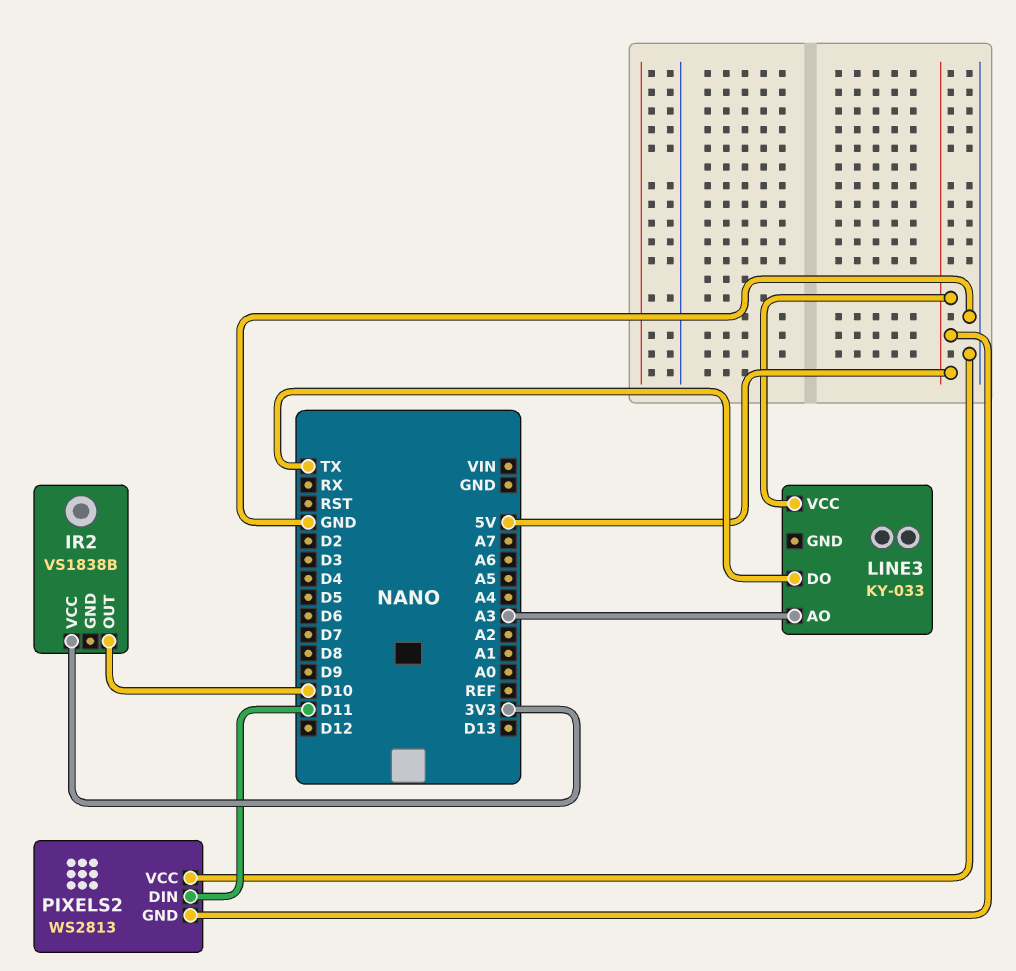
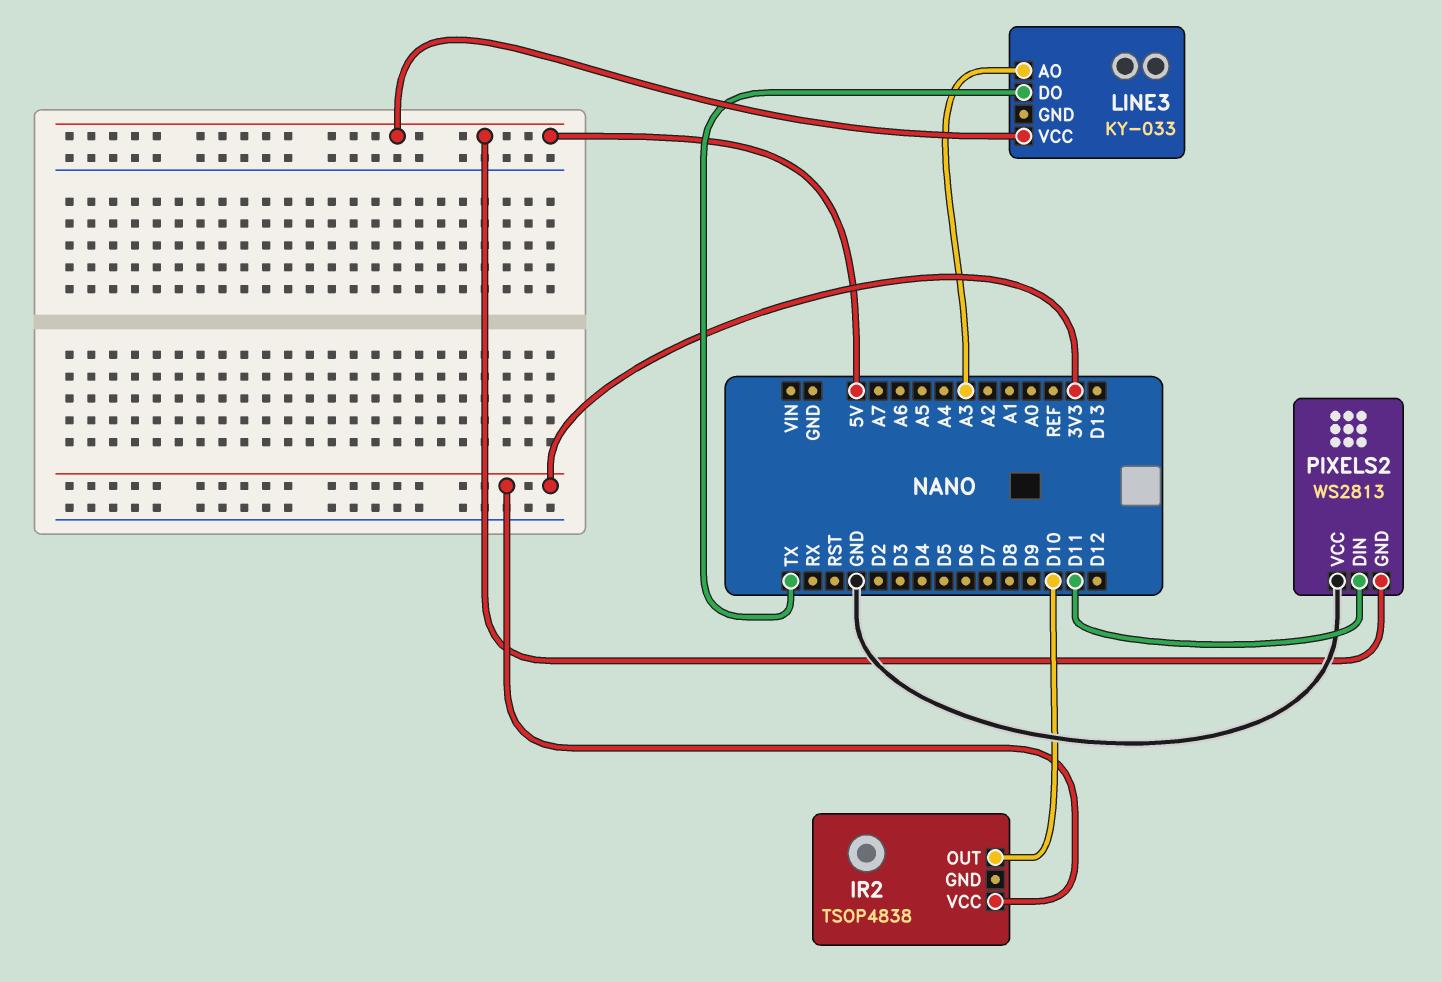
IR2: VS1838B -> TSOP4838

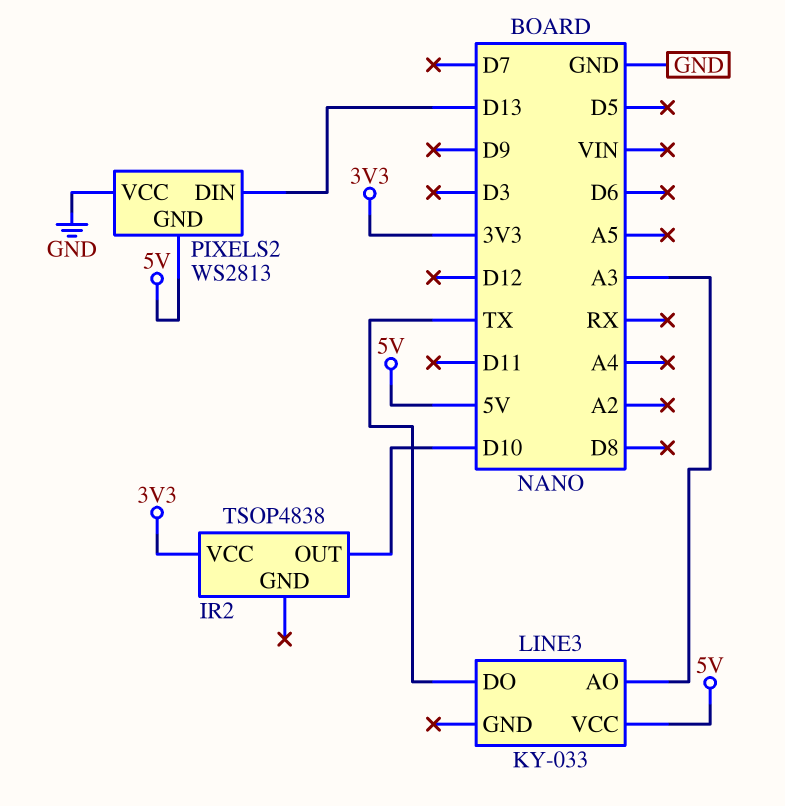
PIXELS2 pin DIN: D11 -> D13

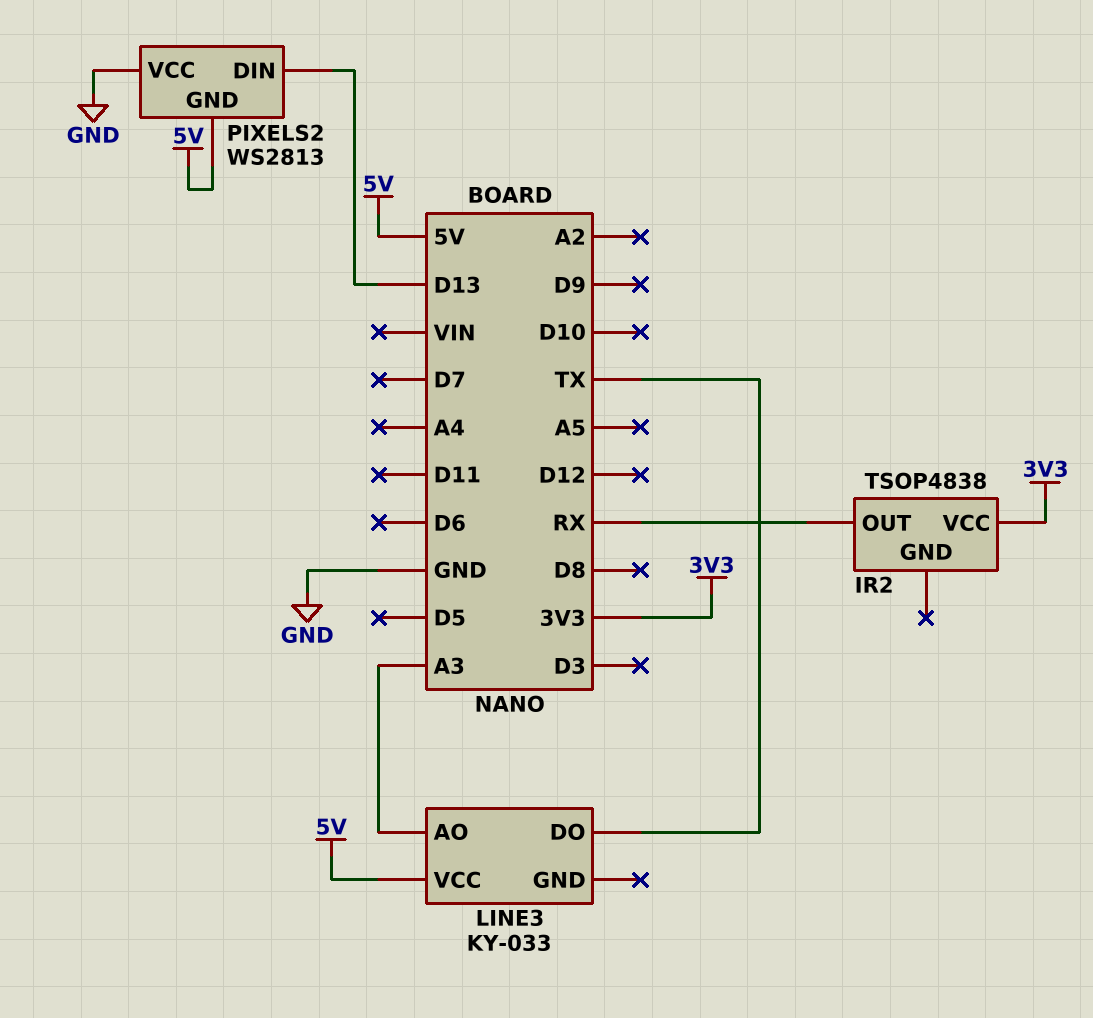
IR2 pin OUT: D10 -> RX

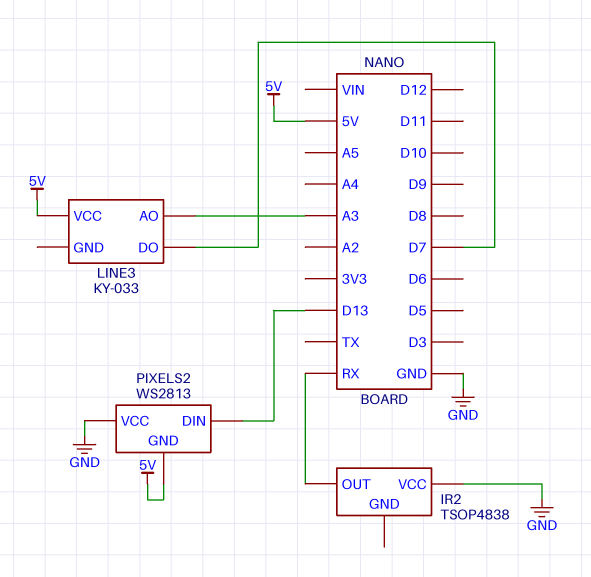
IR2 pin VCC: 3V3 -> GND
LINE3 pin DO: TX -> D7

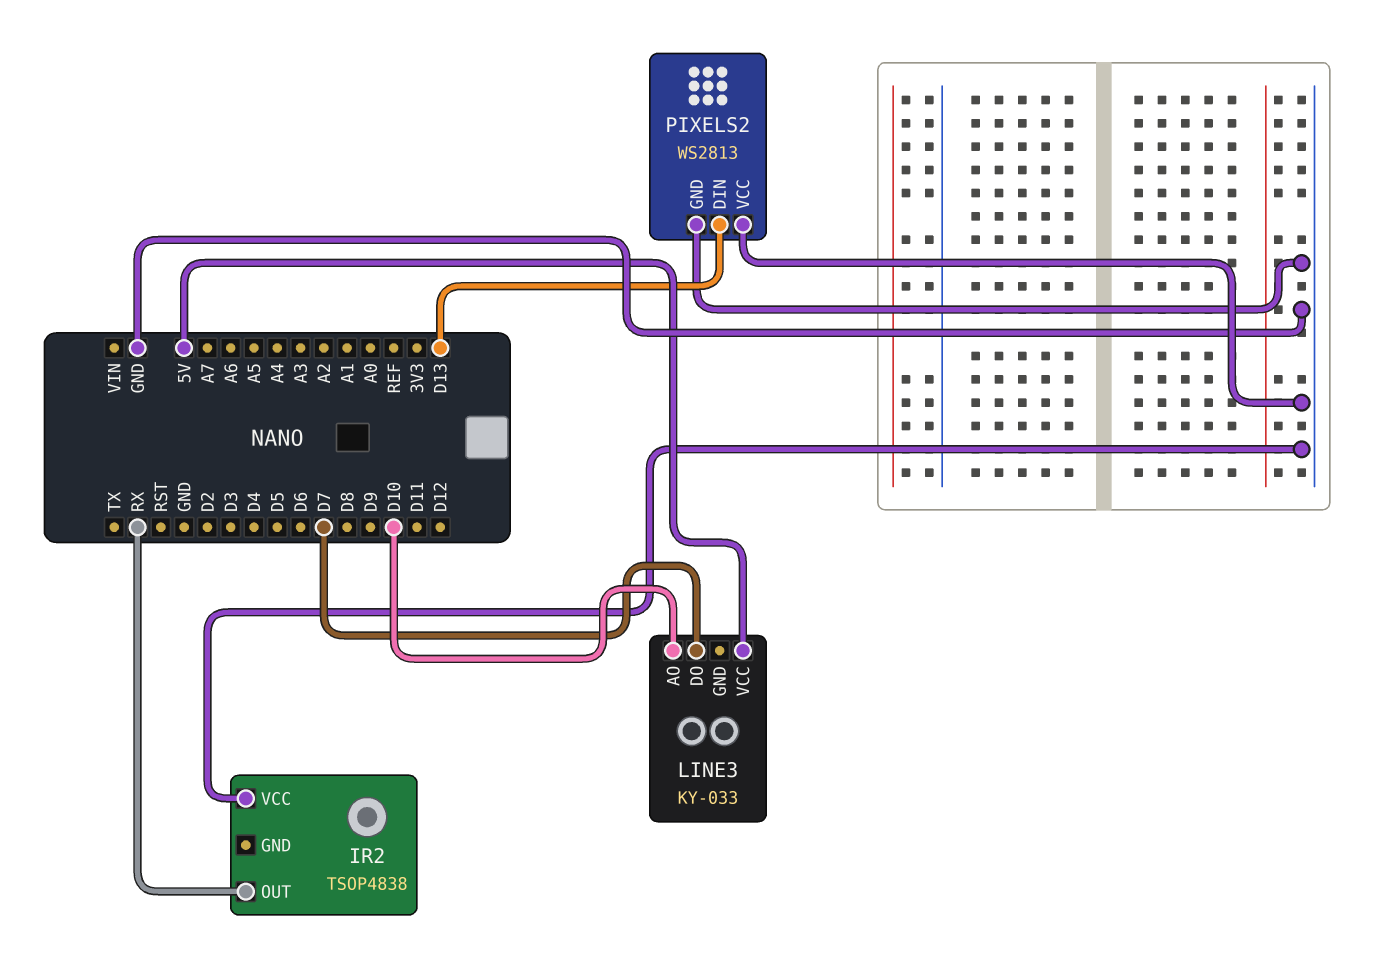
LINE3 pin AO: A3 -> D10
PIXELS2 pin GND: 5V -> GND

